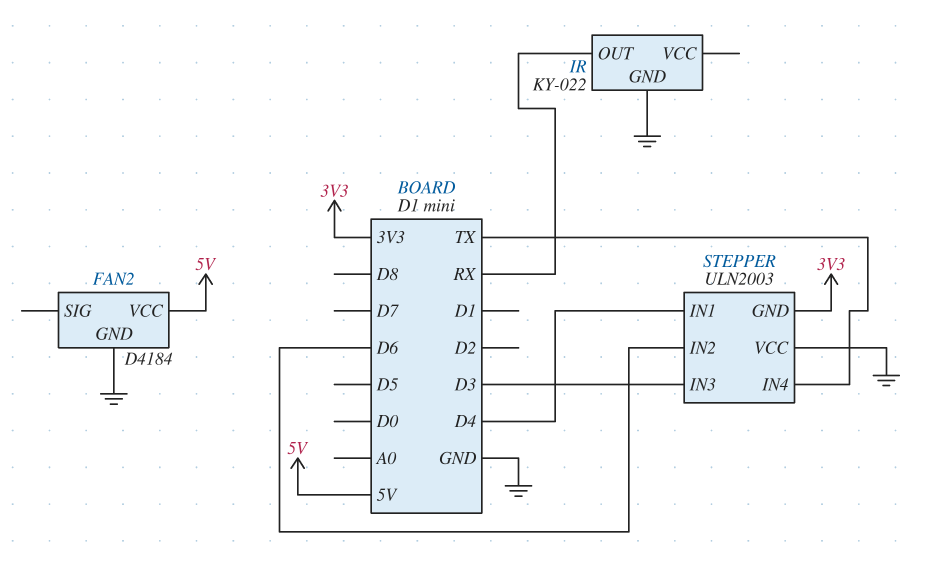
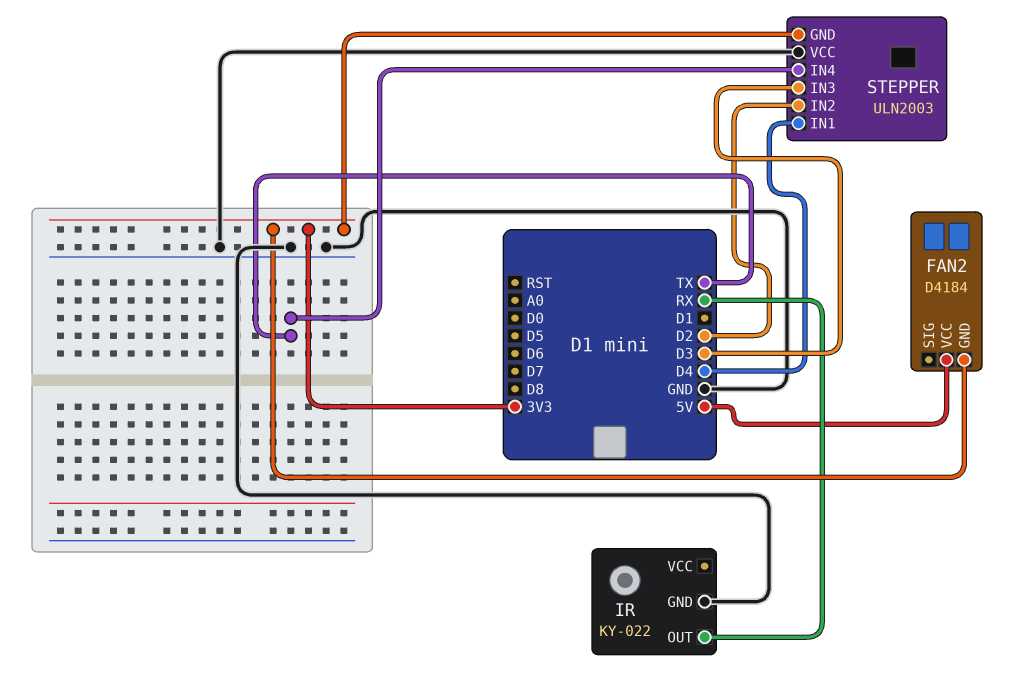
FAN2 pin GND: GND -> 3V3
STEPPER pin IN2: D6 -> D2

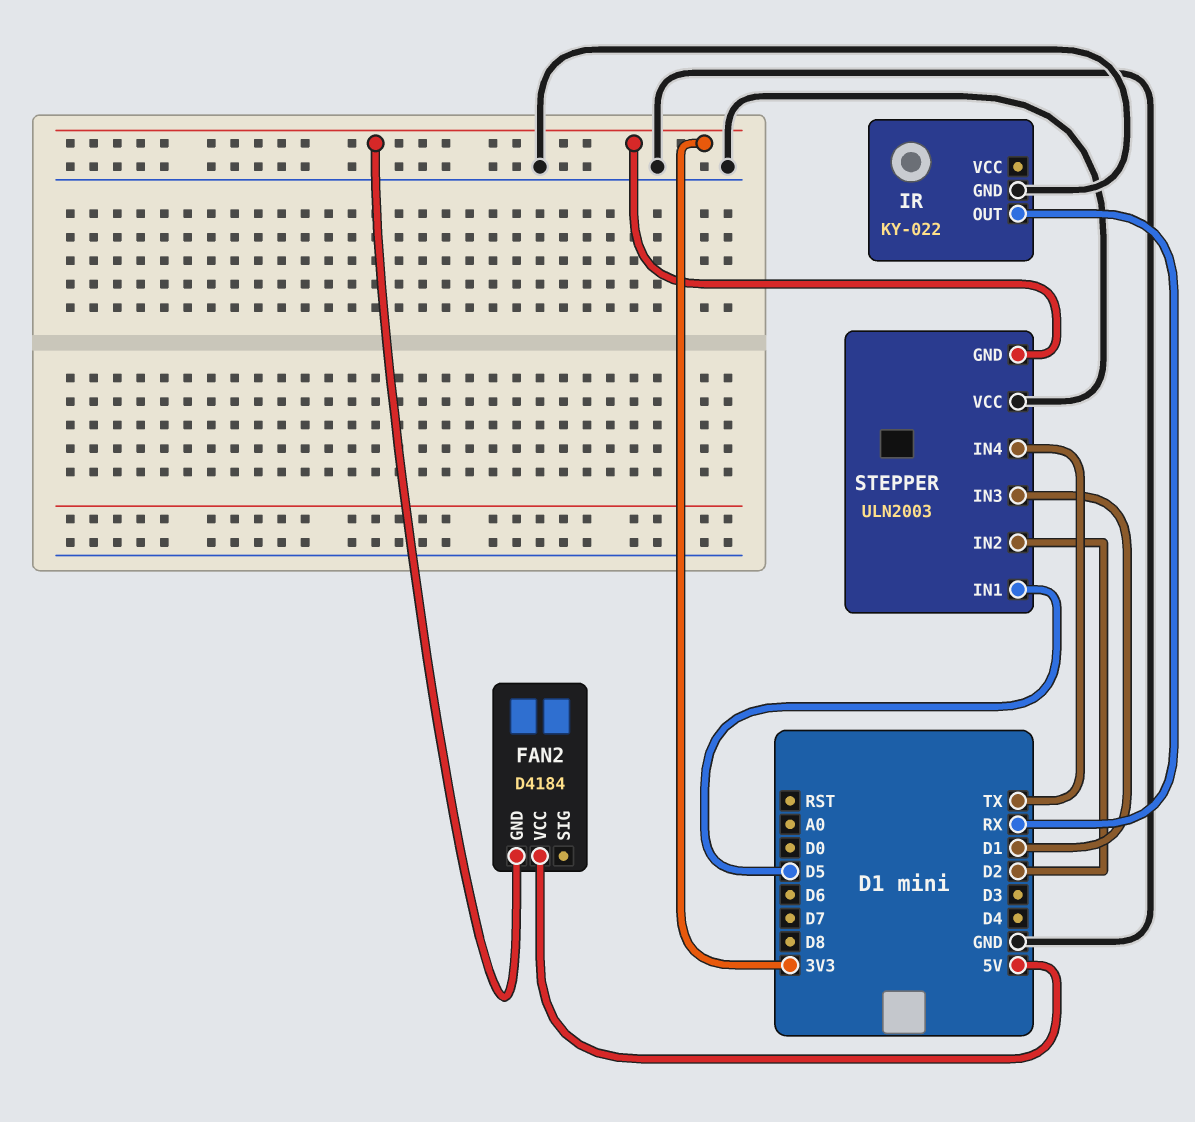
STEPPER pin IN1: D4 -> D5
STEPPER pin IN3: D3 -> D1

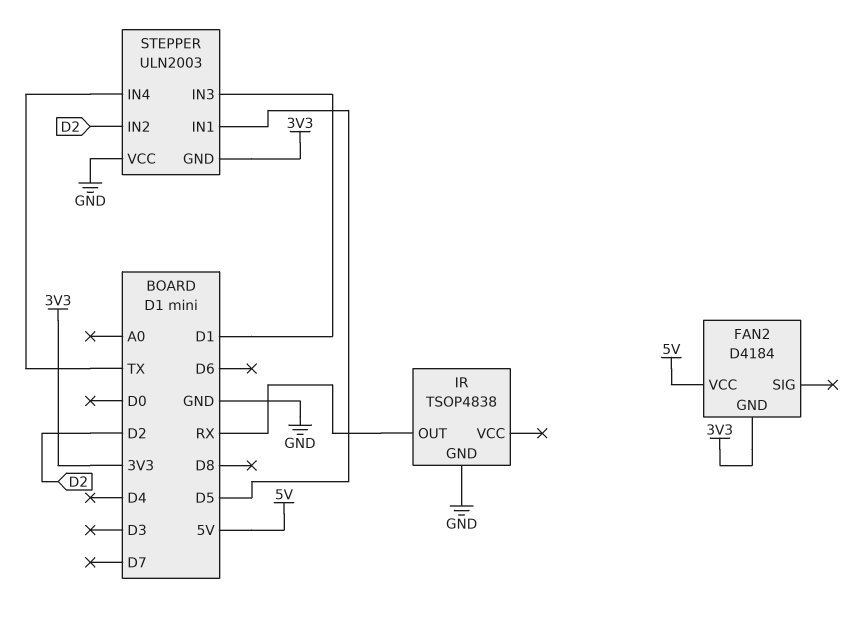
IR: KY-022 -> TSOP4838

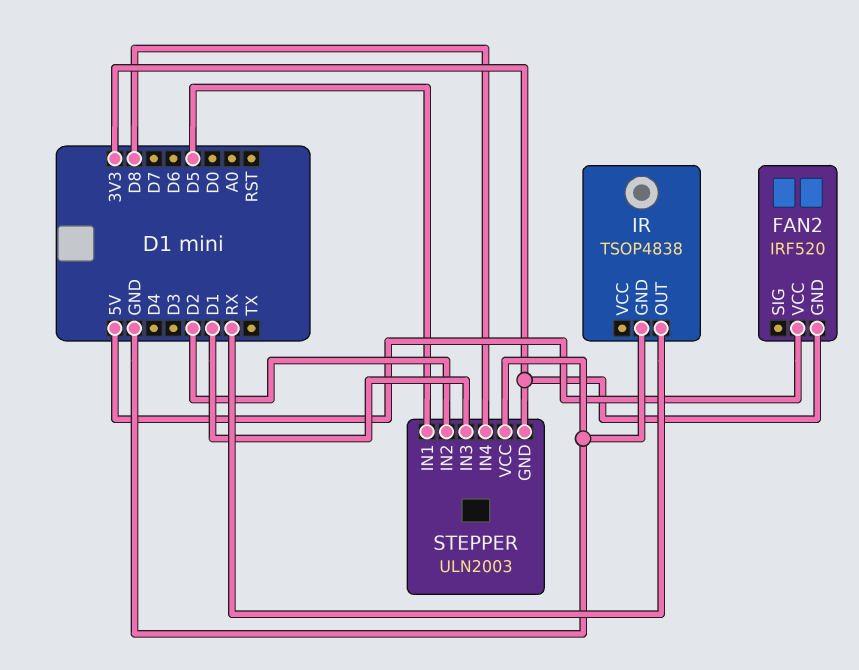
FAN2: D4184 -> IRF520
STEPPER pin IN4: TX -> D8

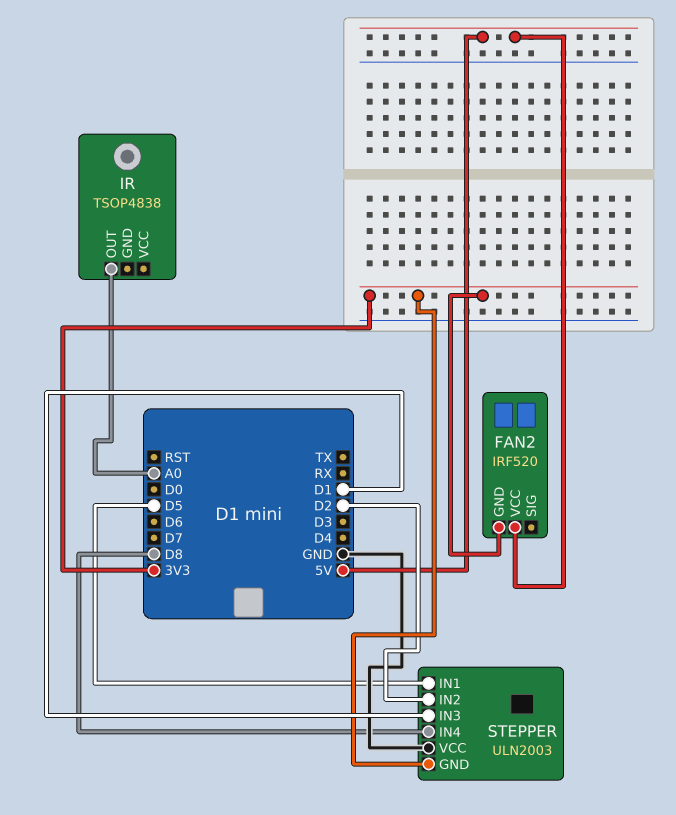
IR pin GND: GND -> none
IR pin OUT: RX -> A0

